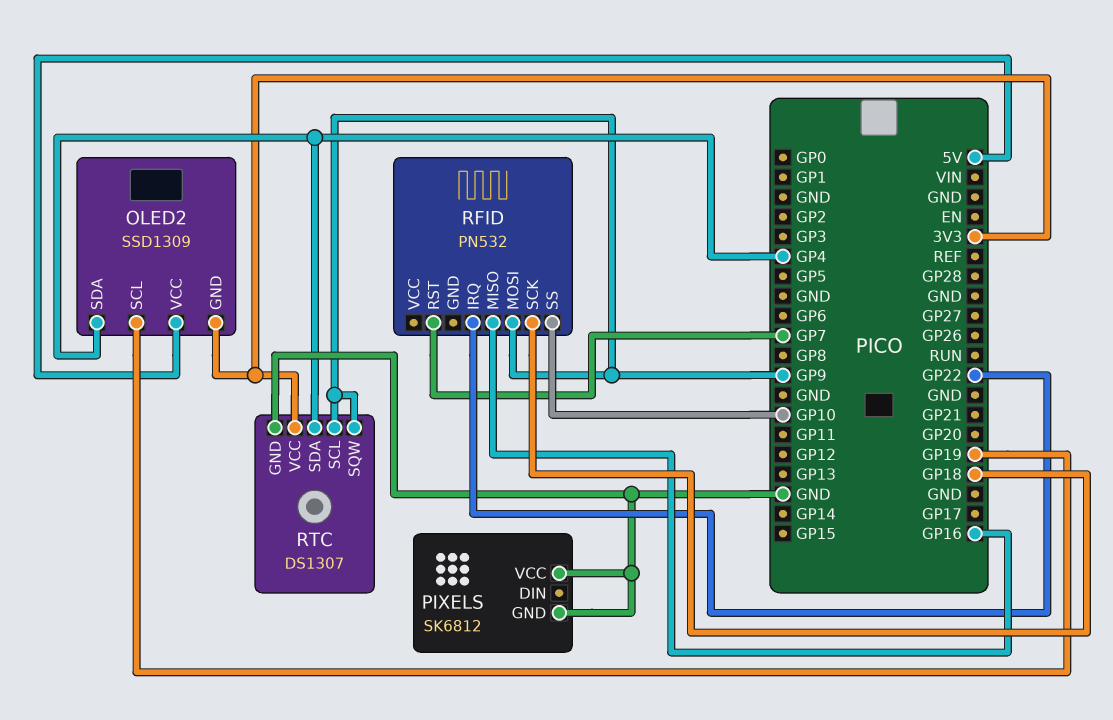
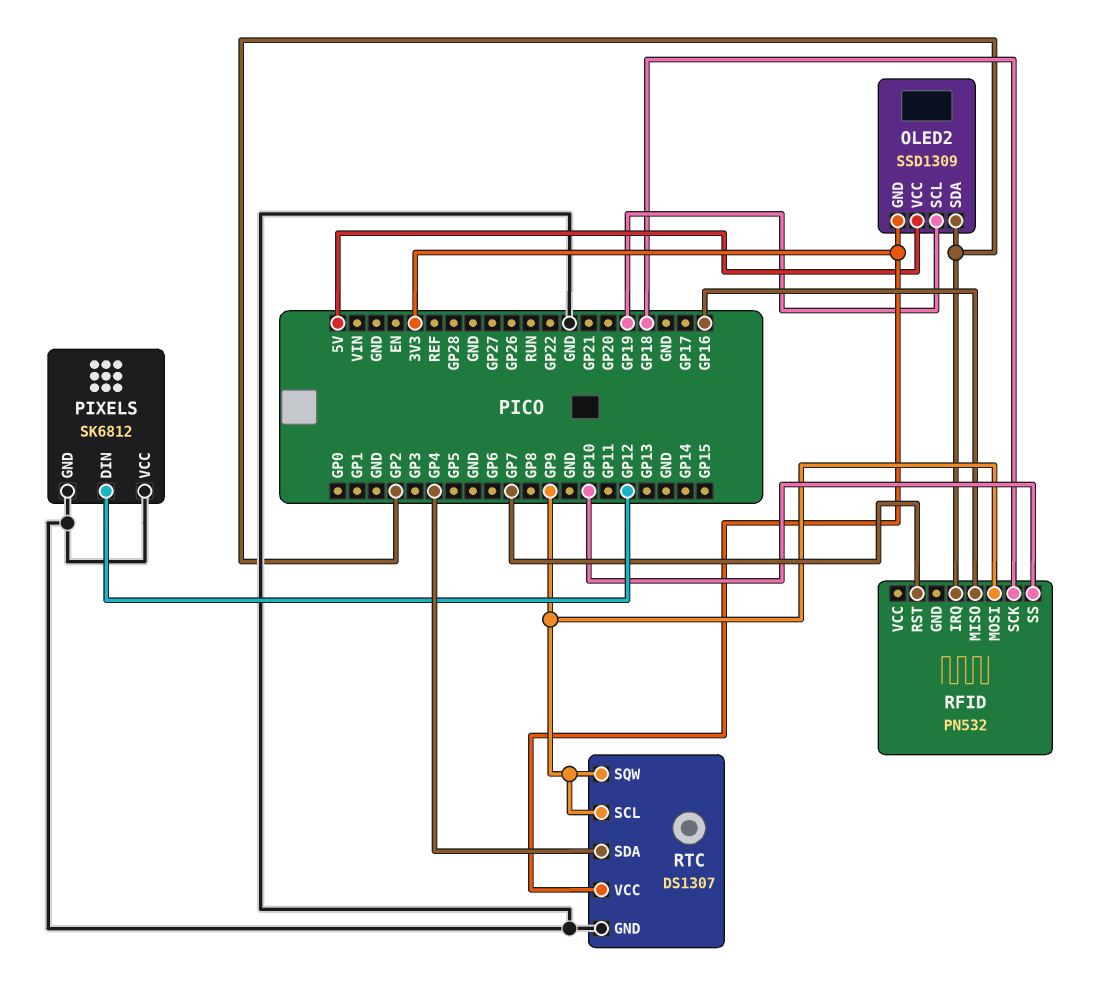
OLED2 pin SDA: GP4 -> GP2
PIXELS pin DIN: none -> GP12
RFID pin IRQ: GP22 -> GP2

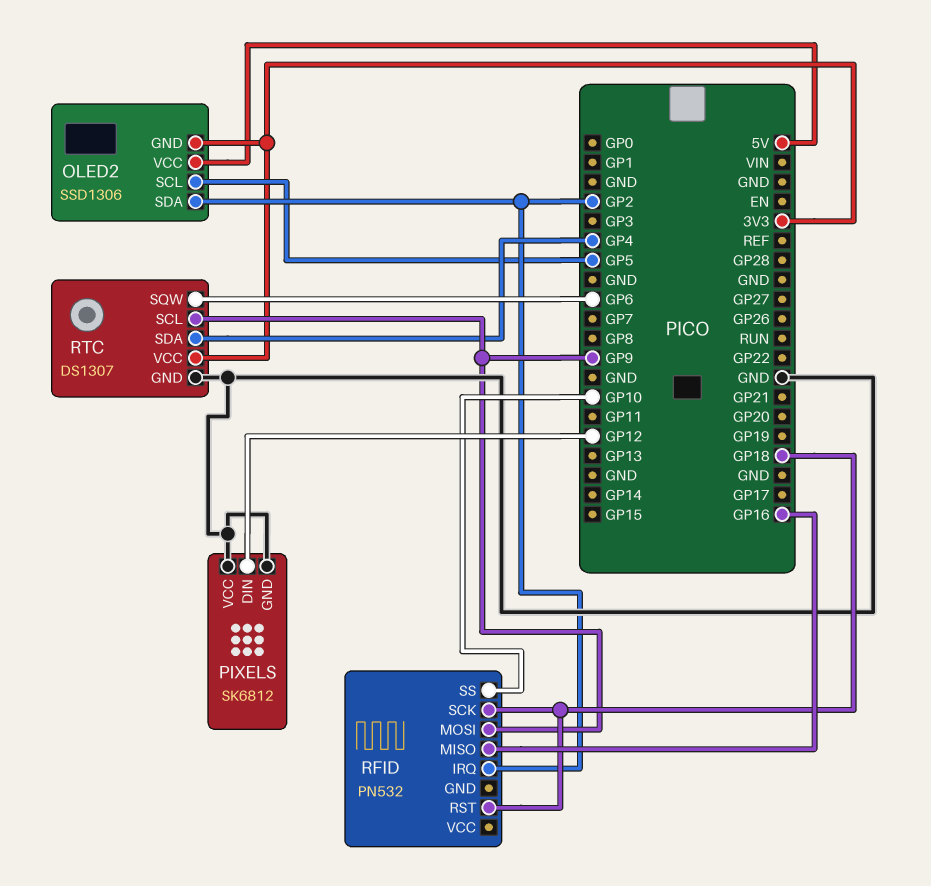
OLED2: SSD1309 -> SSD1306
OLED2 pin SCL: GP19 -> GP5
RFID pin RST: GP7 -> GP18
RTC pin SQW: GP9 -> GP6

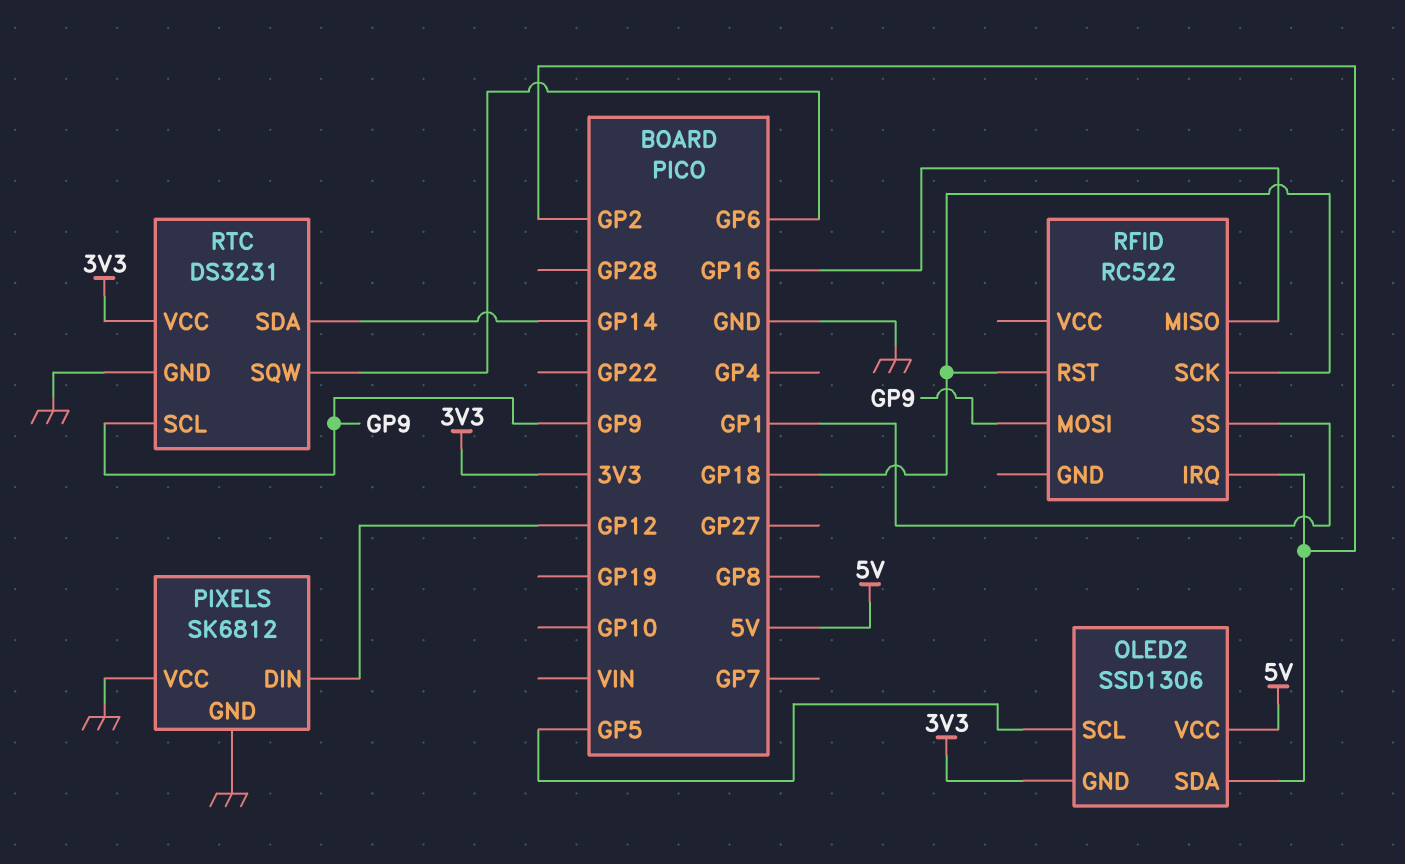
RFID: PN532 -> RC522
RFID pin SS: GP10 -> GP1
RTC: DS1307 -> DS3231
RTC pin SDA: GP4 -> GP14

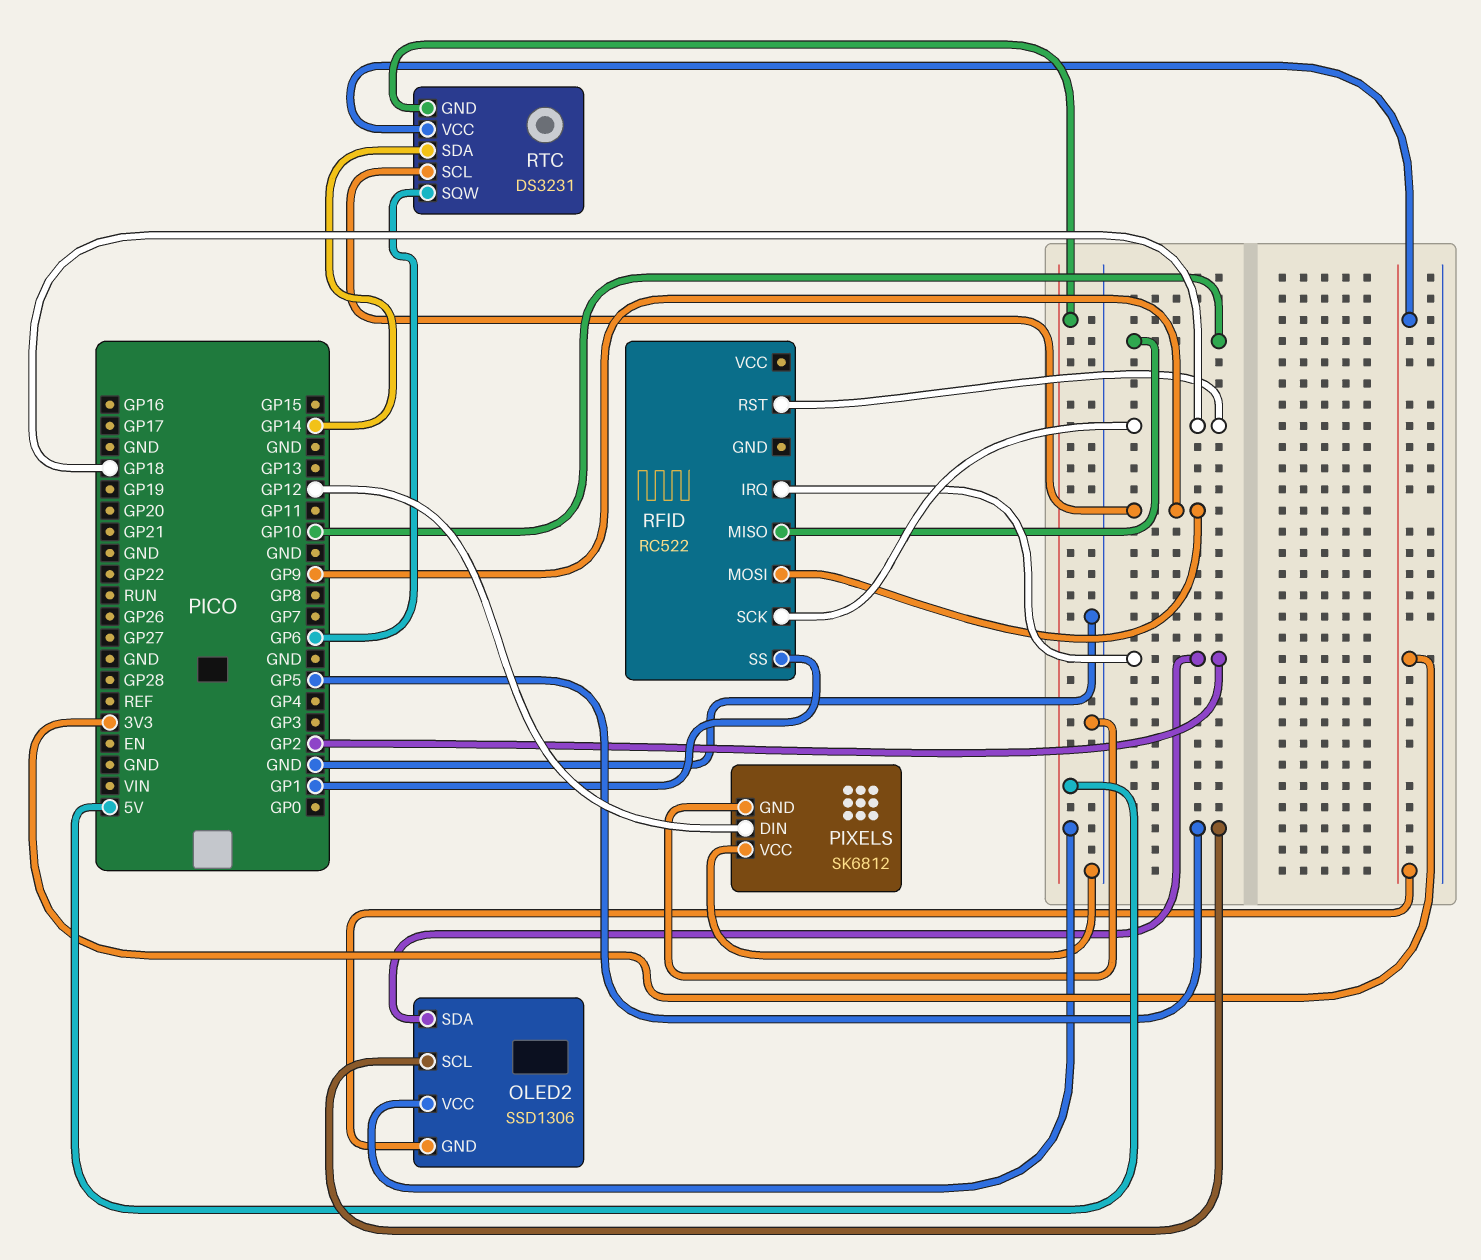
RFID pin MISO: GP16 -> GP10
RTC pin GND: GND -> 5V

